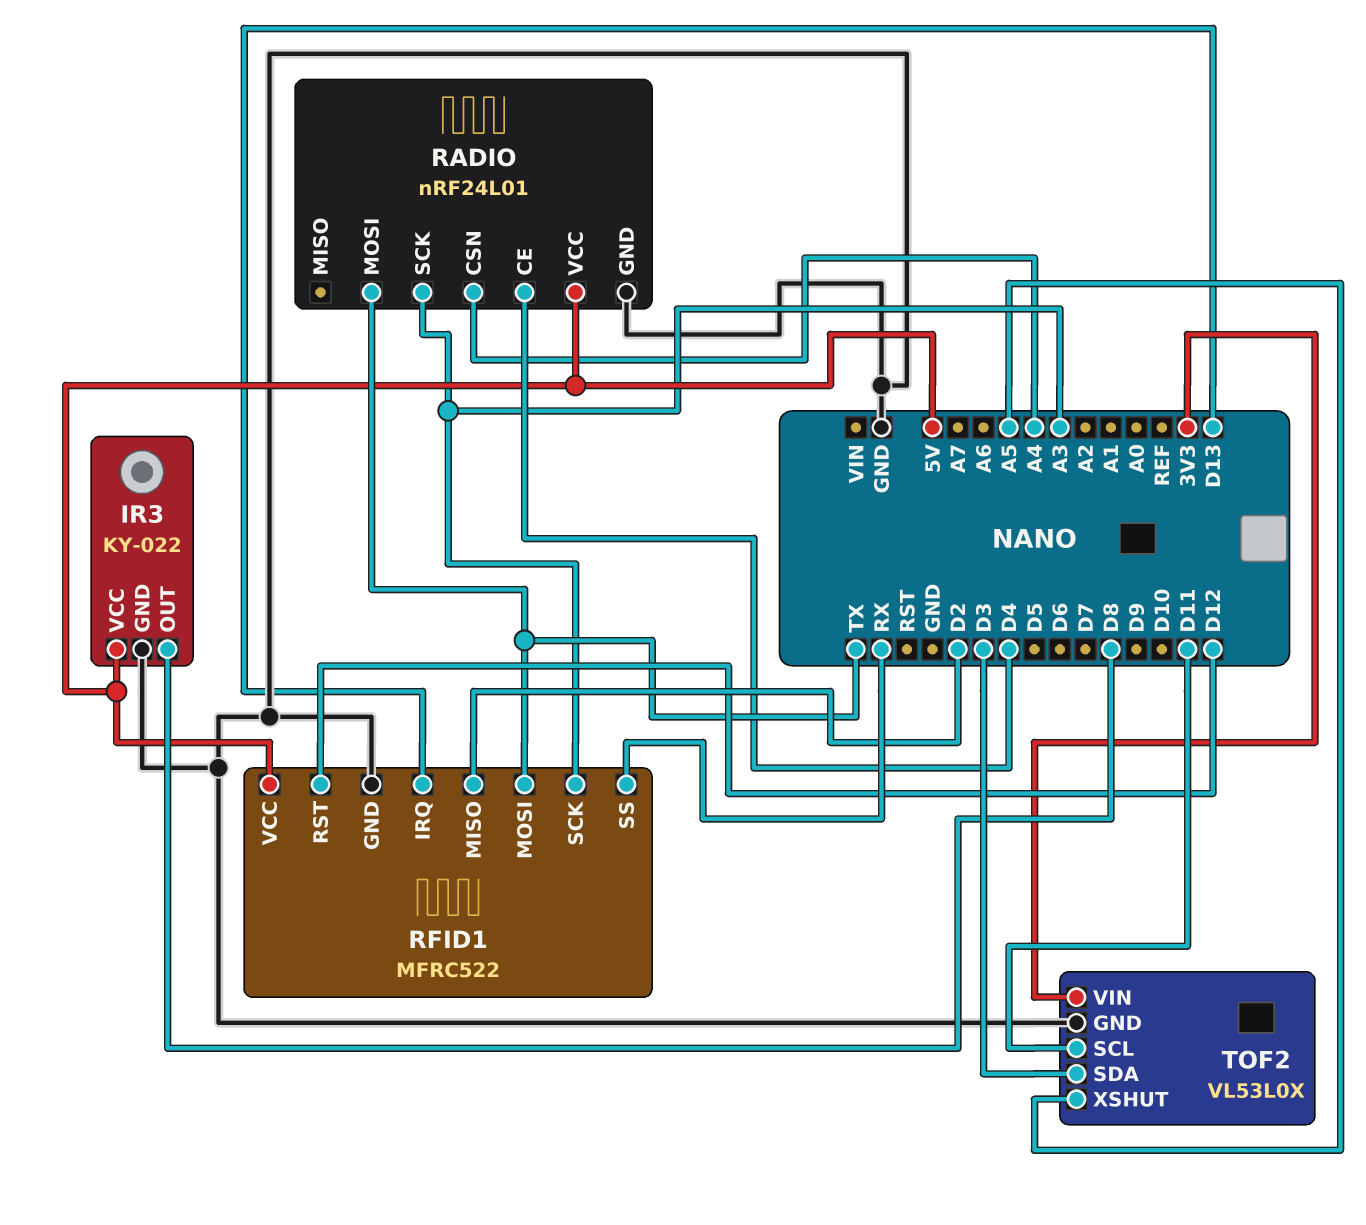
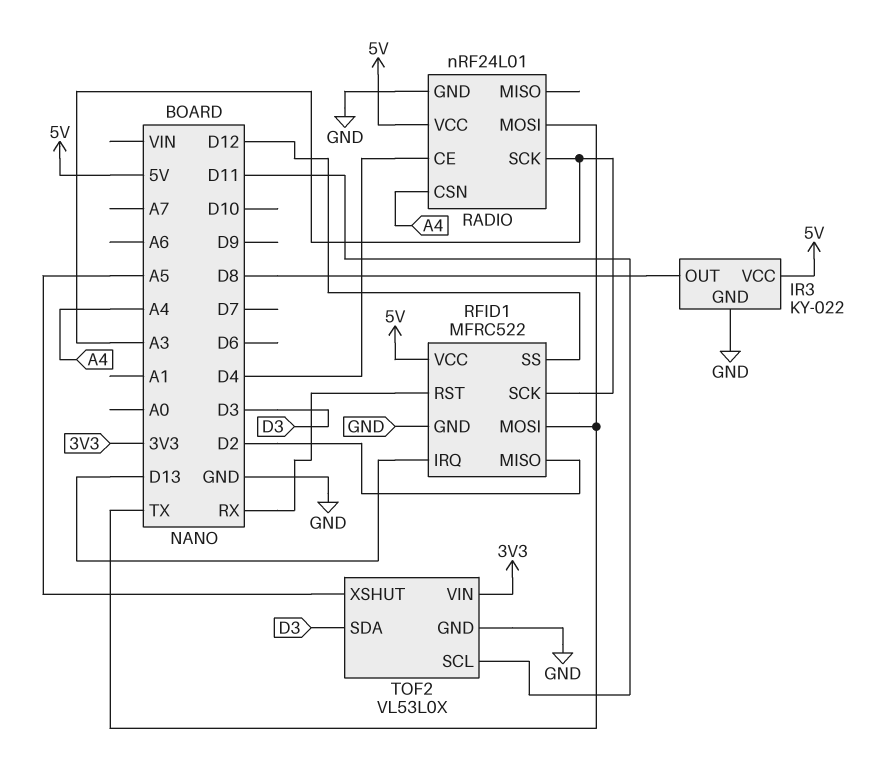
RFID1 pin RST: D12 -> RX
RFID1 pin SS: RX -> D12

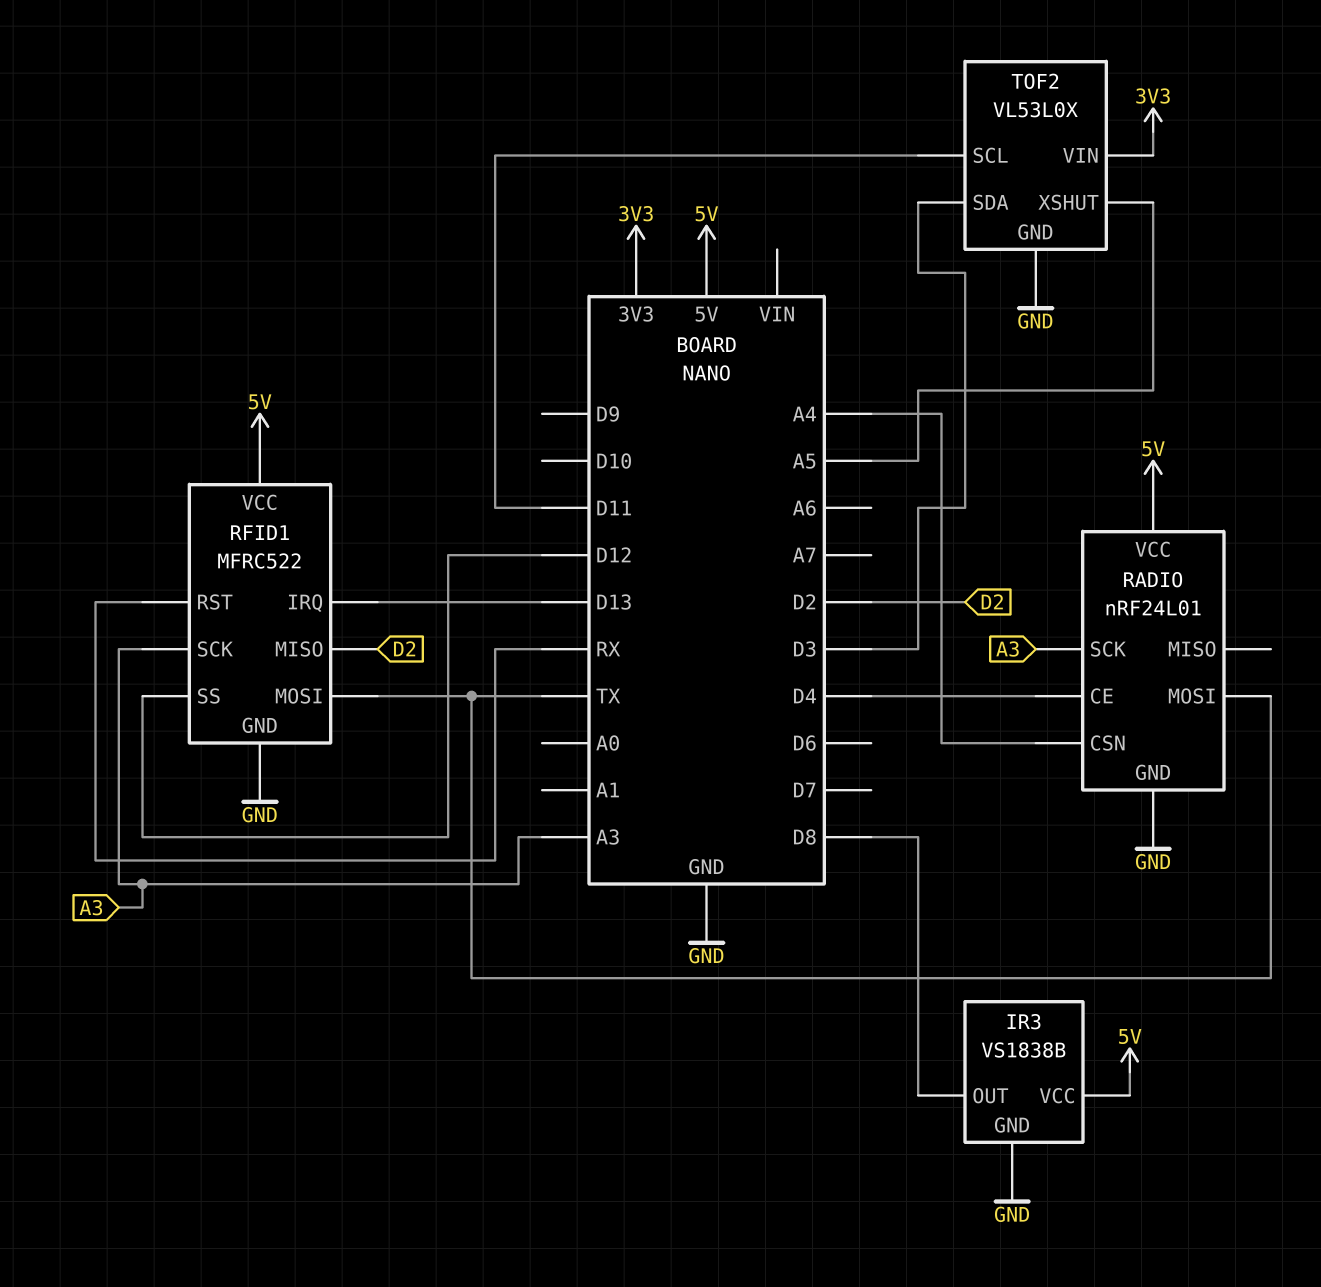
IR3: KY-022 -> VS1838B

